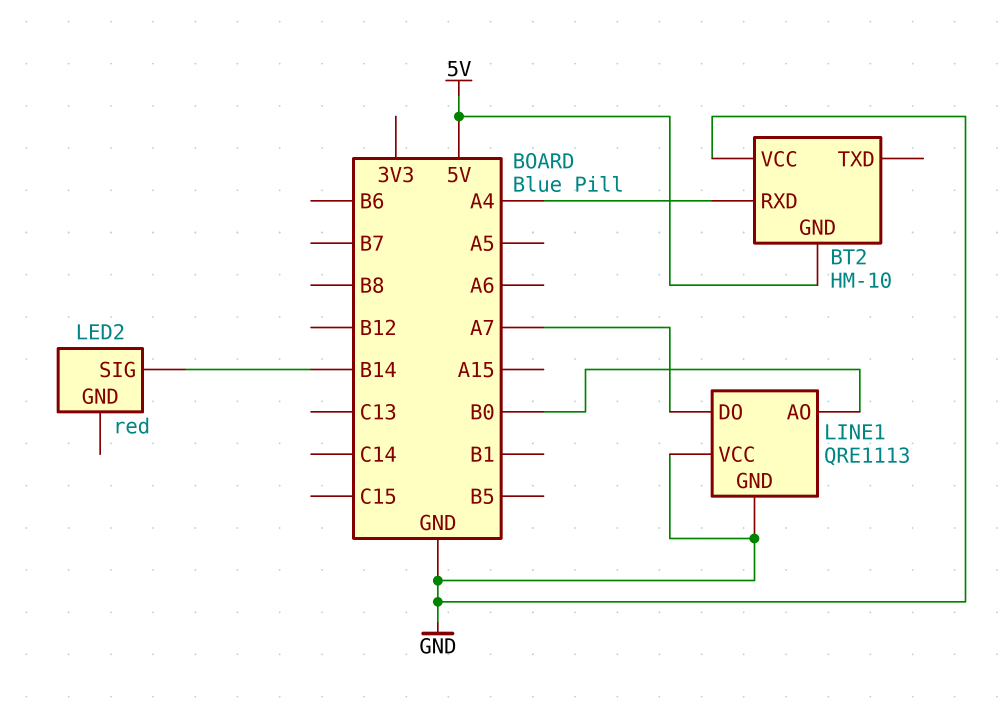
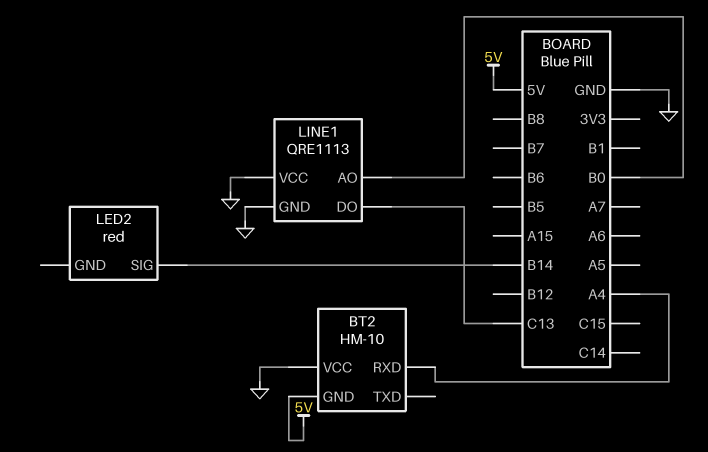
LINE1 pin DO: A7 -> C13

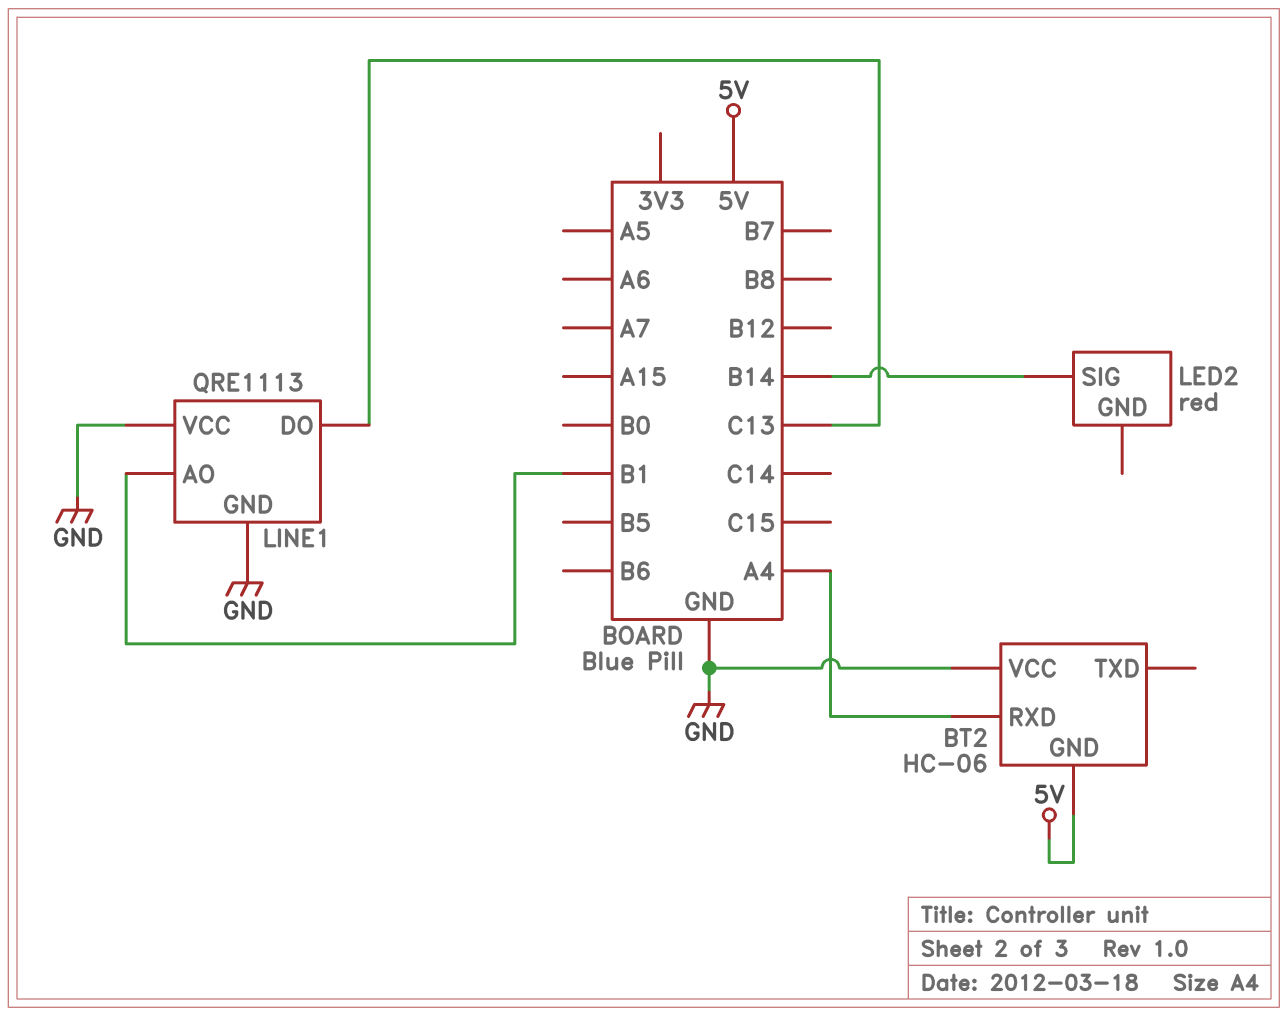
BT2: HM-10 -> HC-06
LINE1 pin AO: B0 -> B1

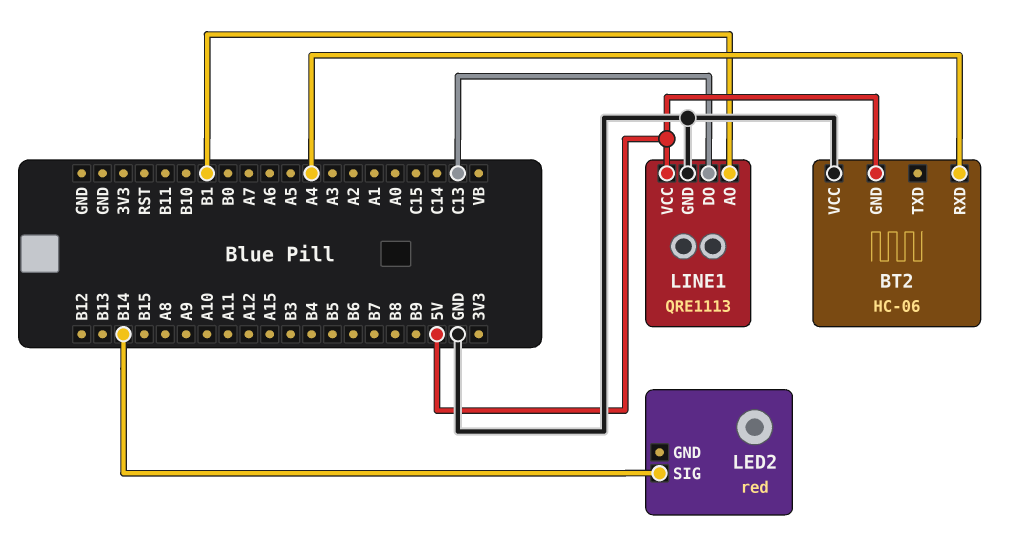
LINE1 pin VCC: GND -> 5V

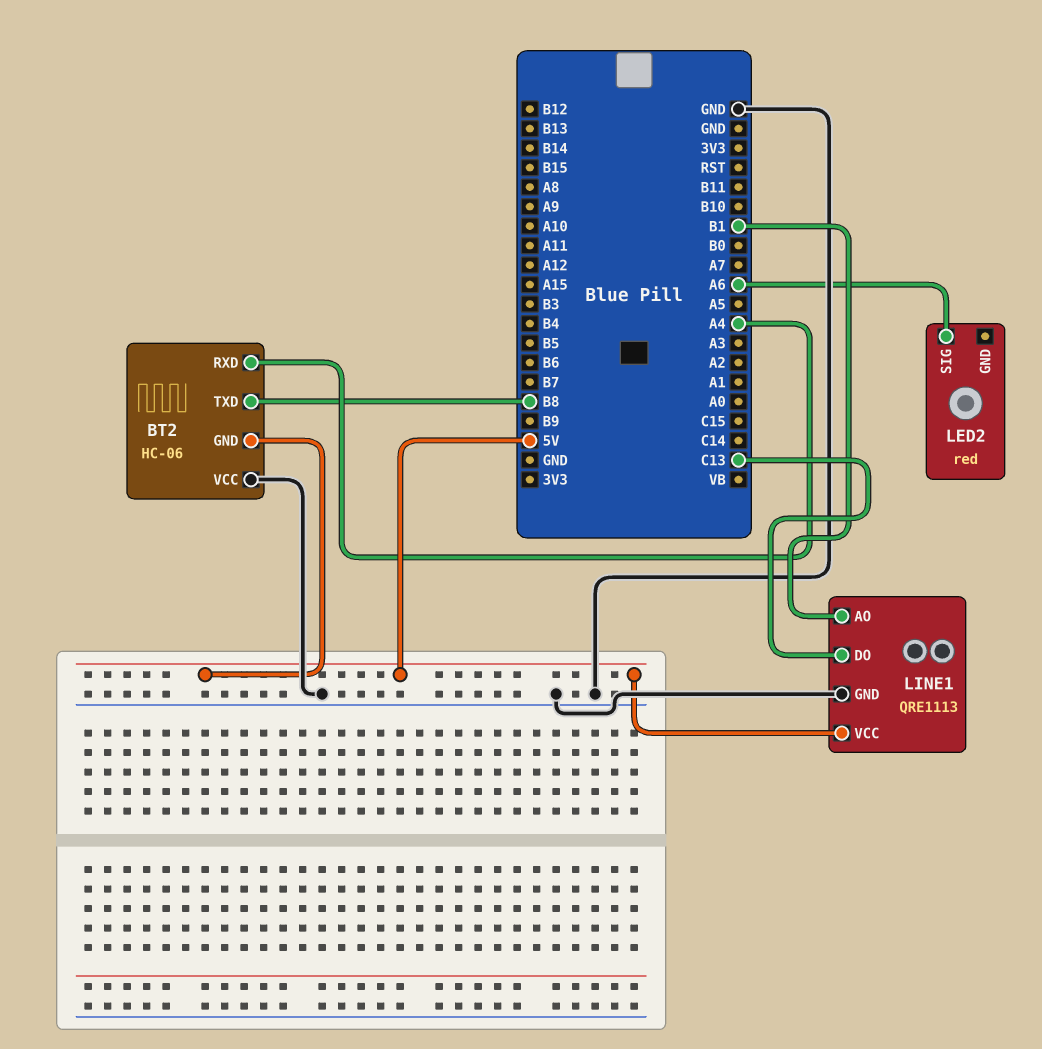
BT2 pin TXD: none -> B8
LED2 pin SIG: B14 -> A6

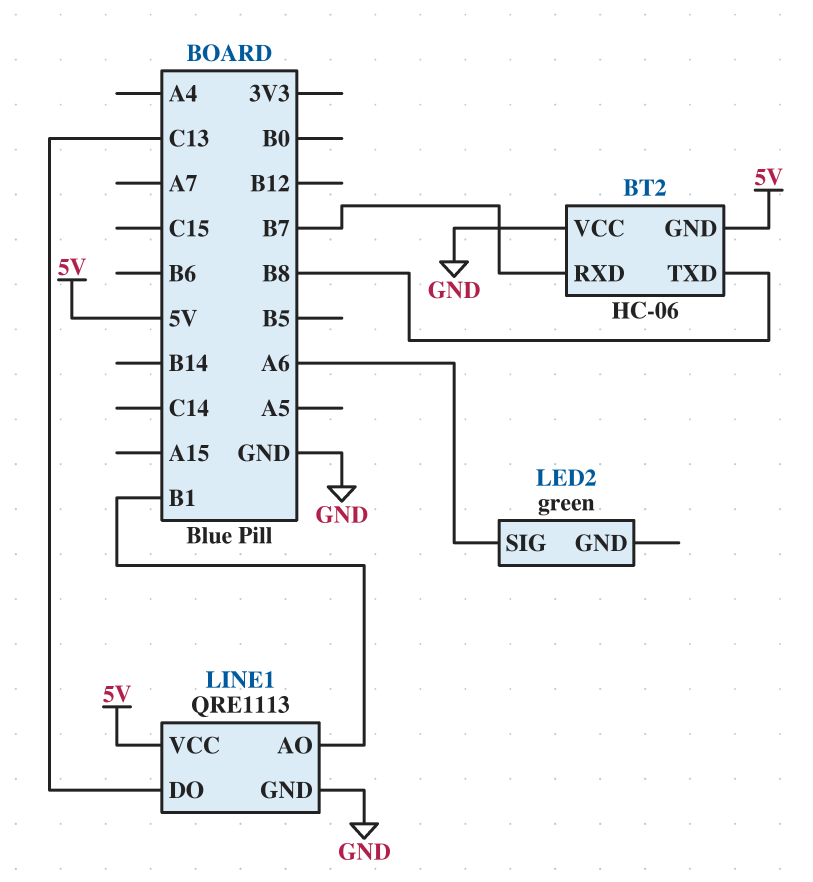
BT2 pin RXD: A4 -> B7
LED2: red -> green

